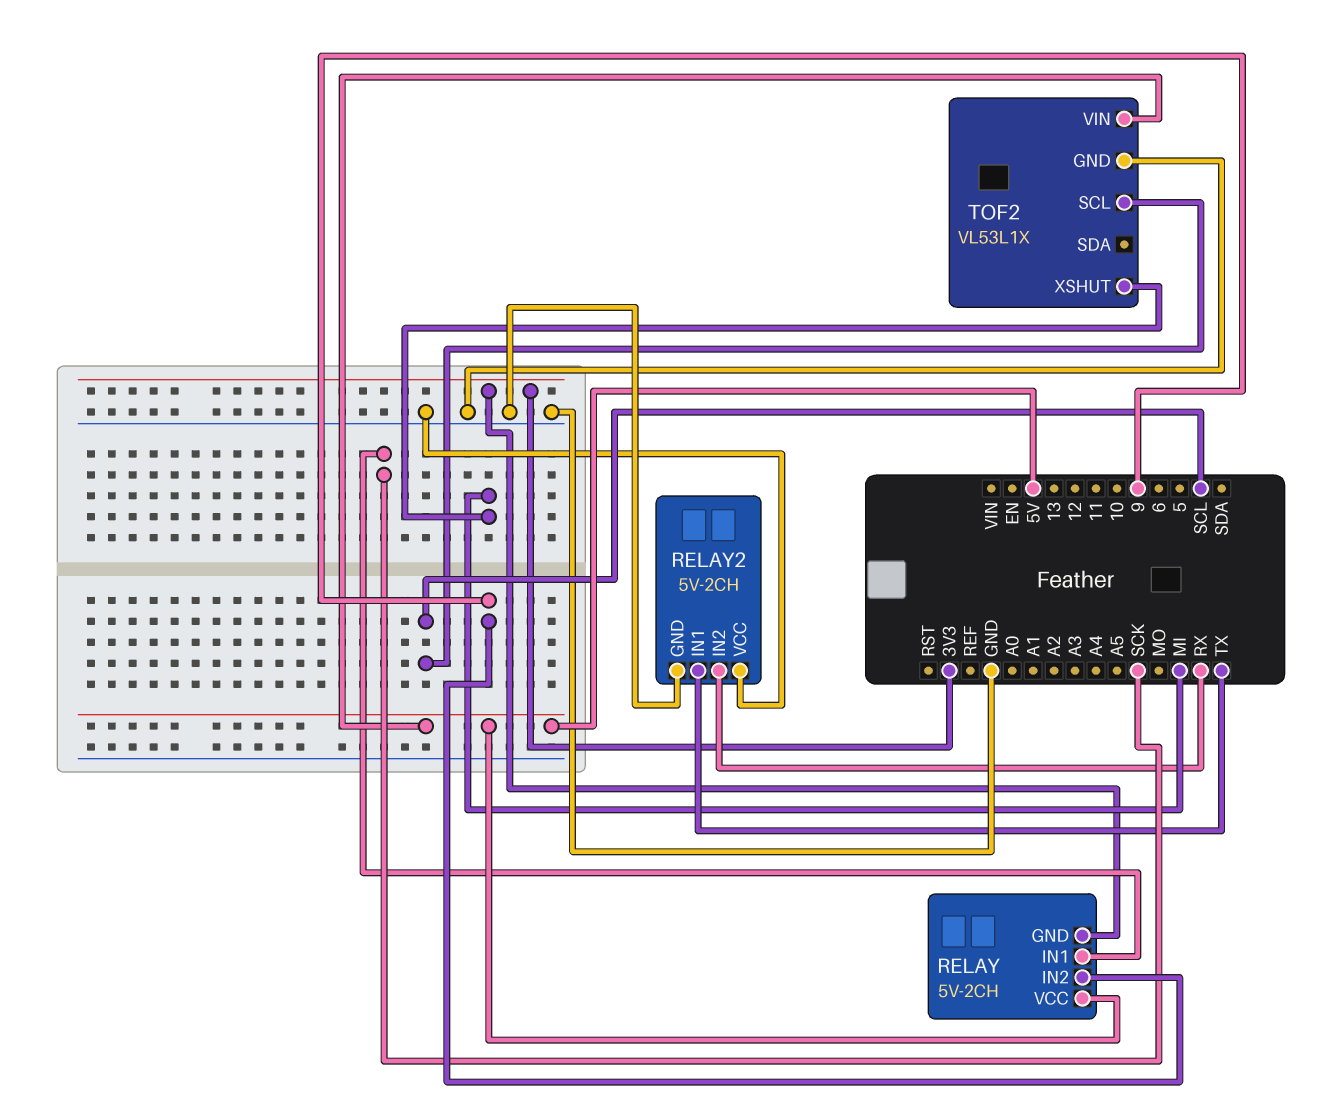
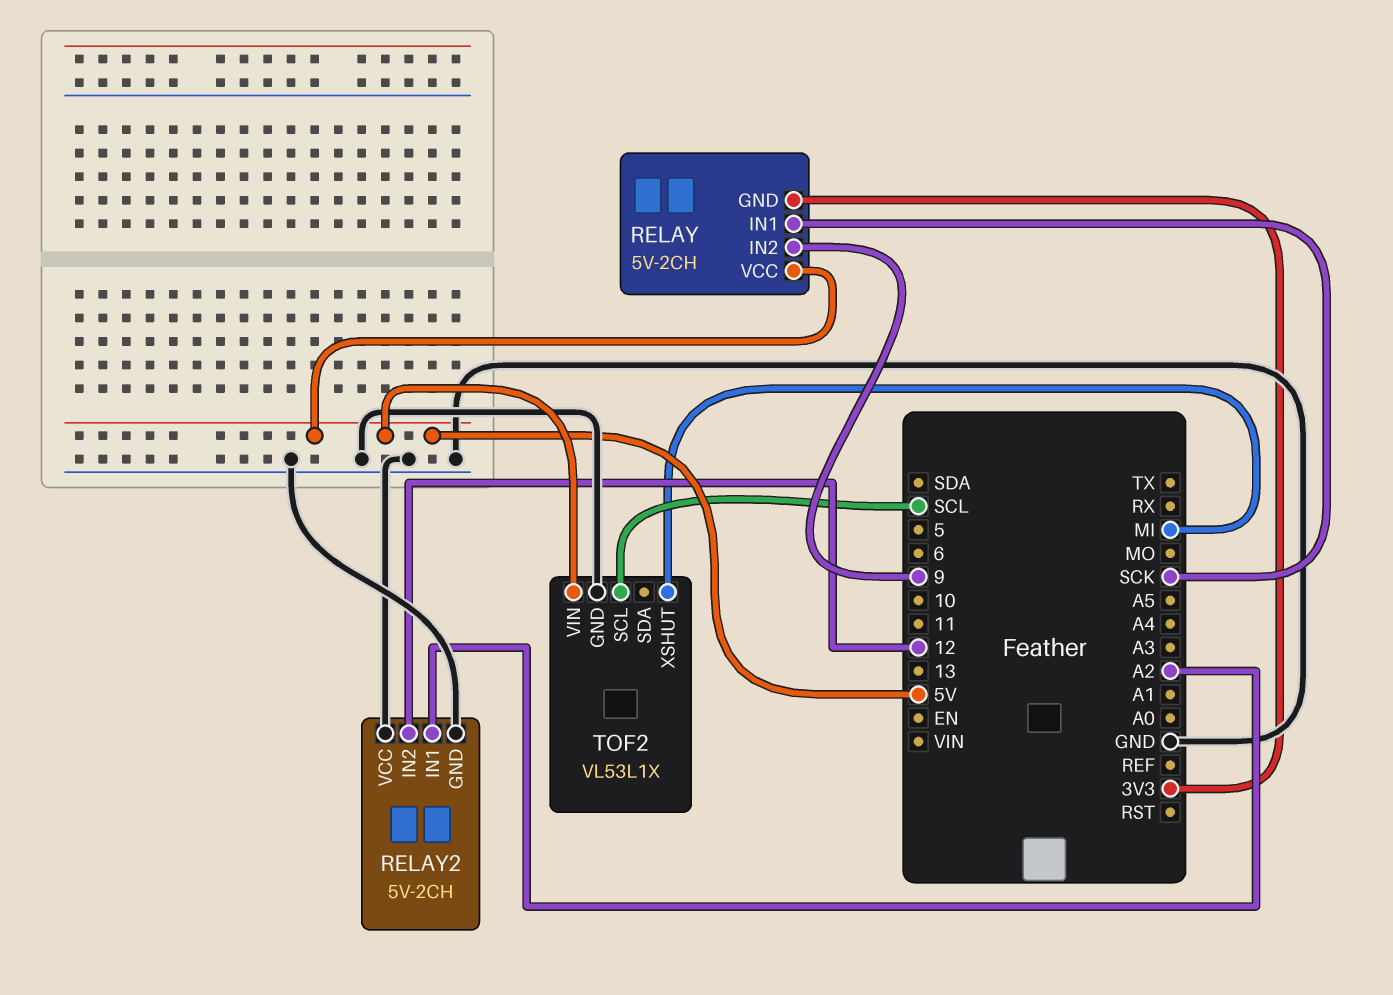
RELAY2 pin IN1: TX -> A2
RELAY2 pin IN2: RX -> 12

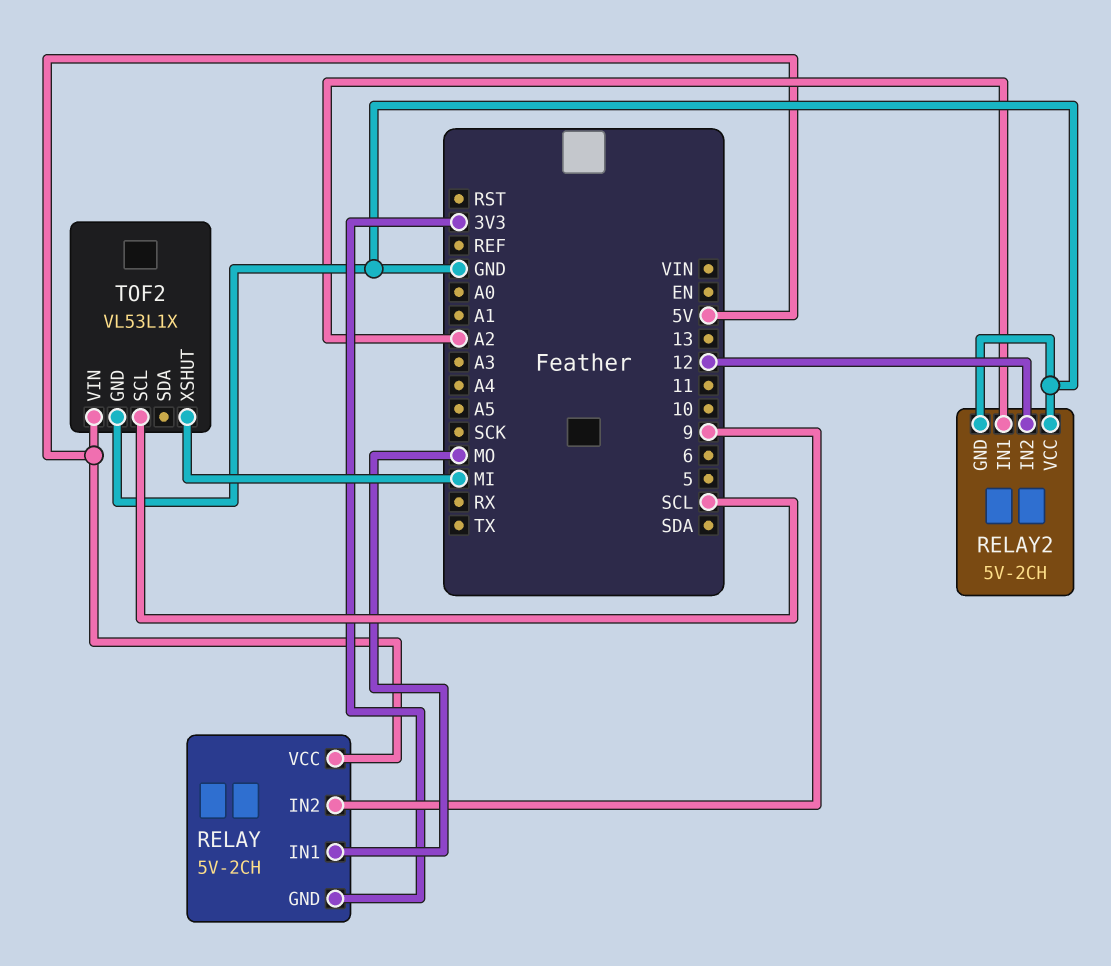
RELAY pin IN1: SCK -> MO

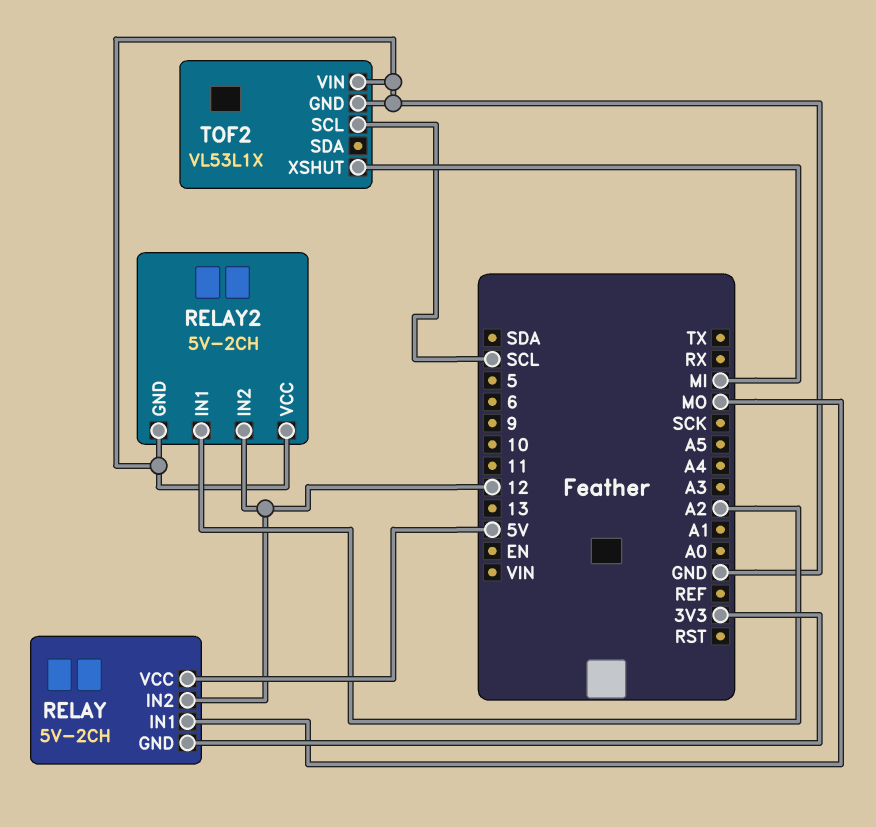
RELAY pin IN2: 9 -> 12
TOF2 pin VIN: 5V -> GND

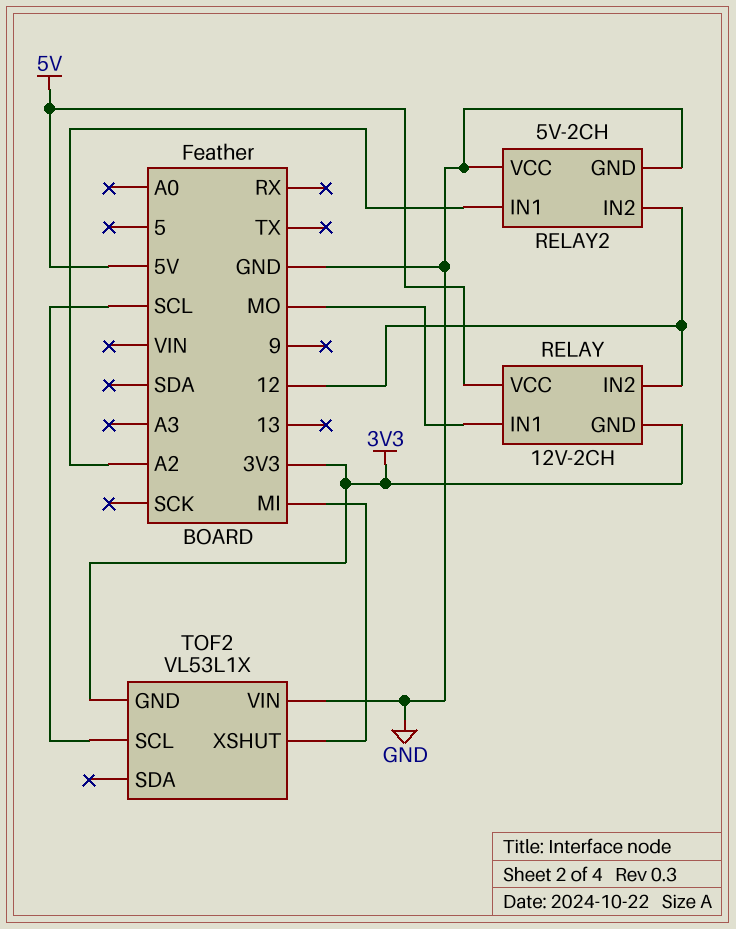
RELAY: 5V-2CH -> 12V-2CH
TOF2 pin GND: GND -> 3V3

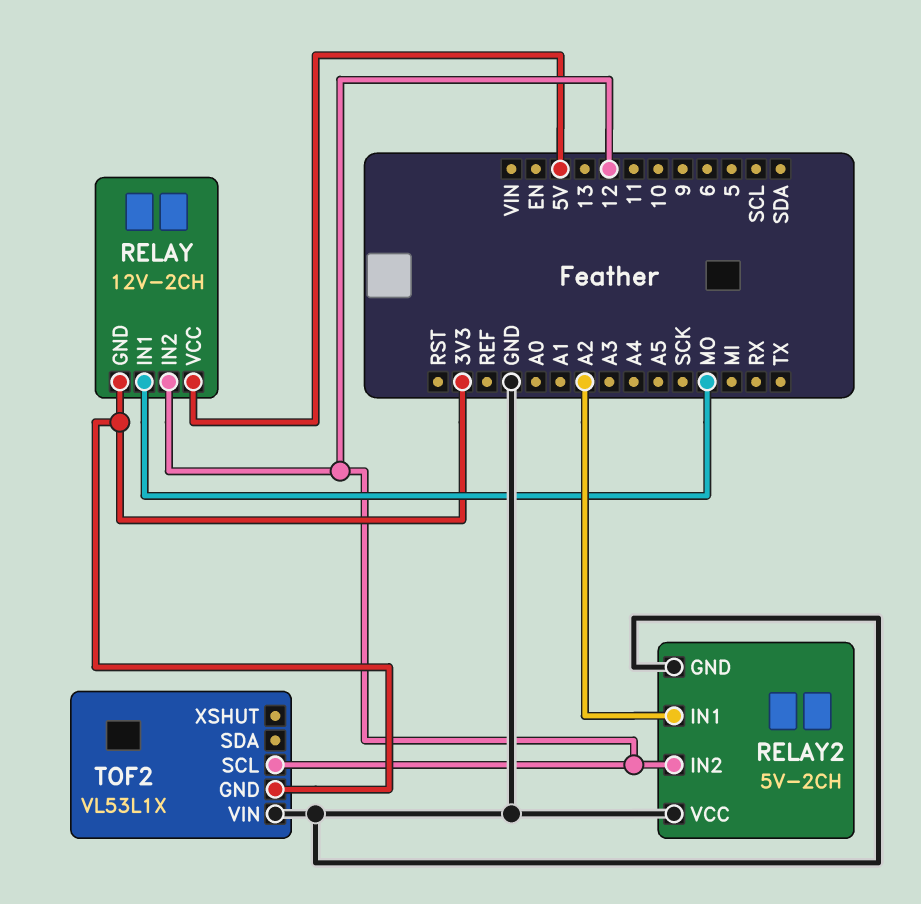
TOF2 pin SCL: SCL -> 12
TOF2 pin XSHUT: MI -> none

